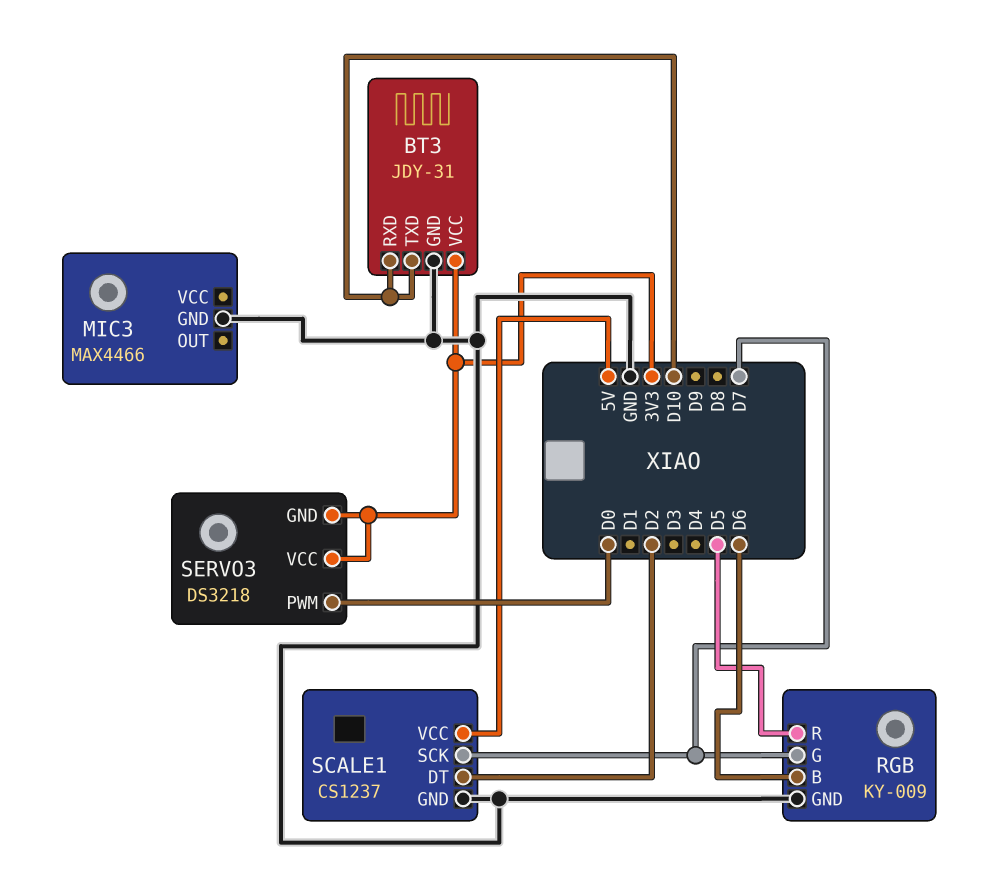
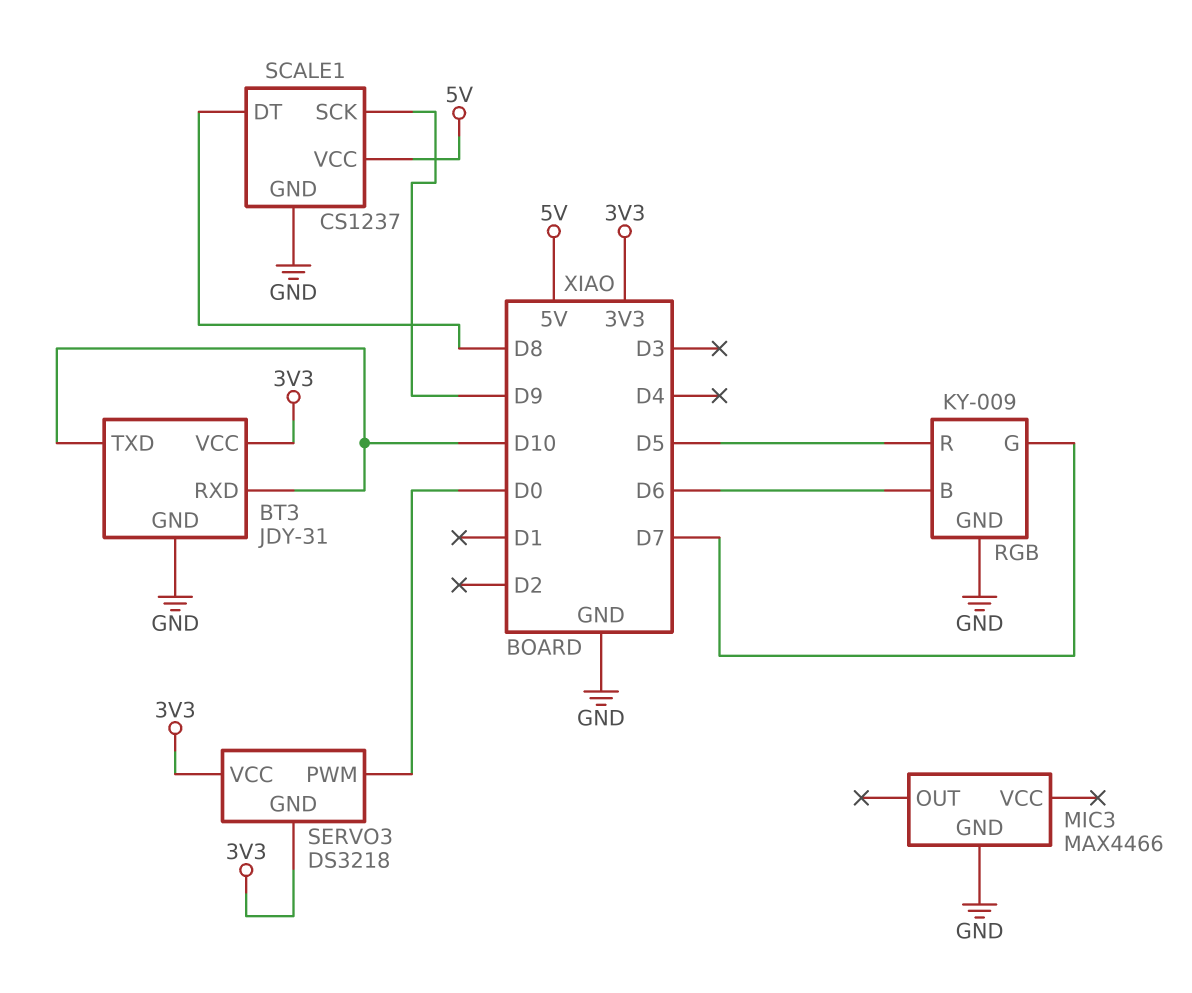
SCALE1 pin DT: D2 -> D8
SCALE1 pin SCK: D7 -> D9

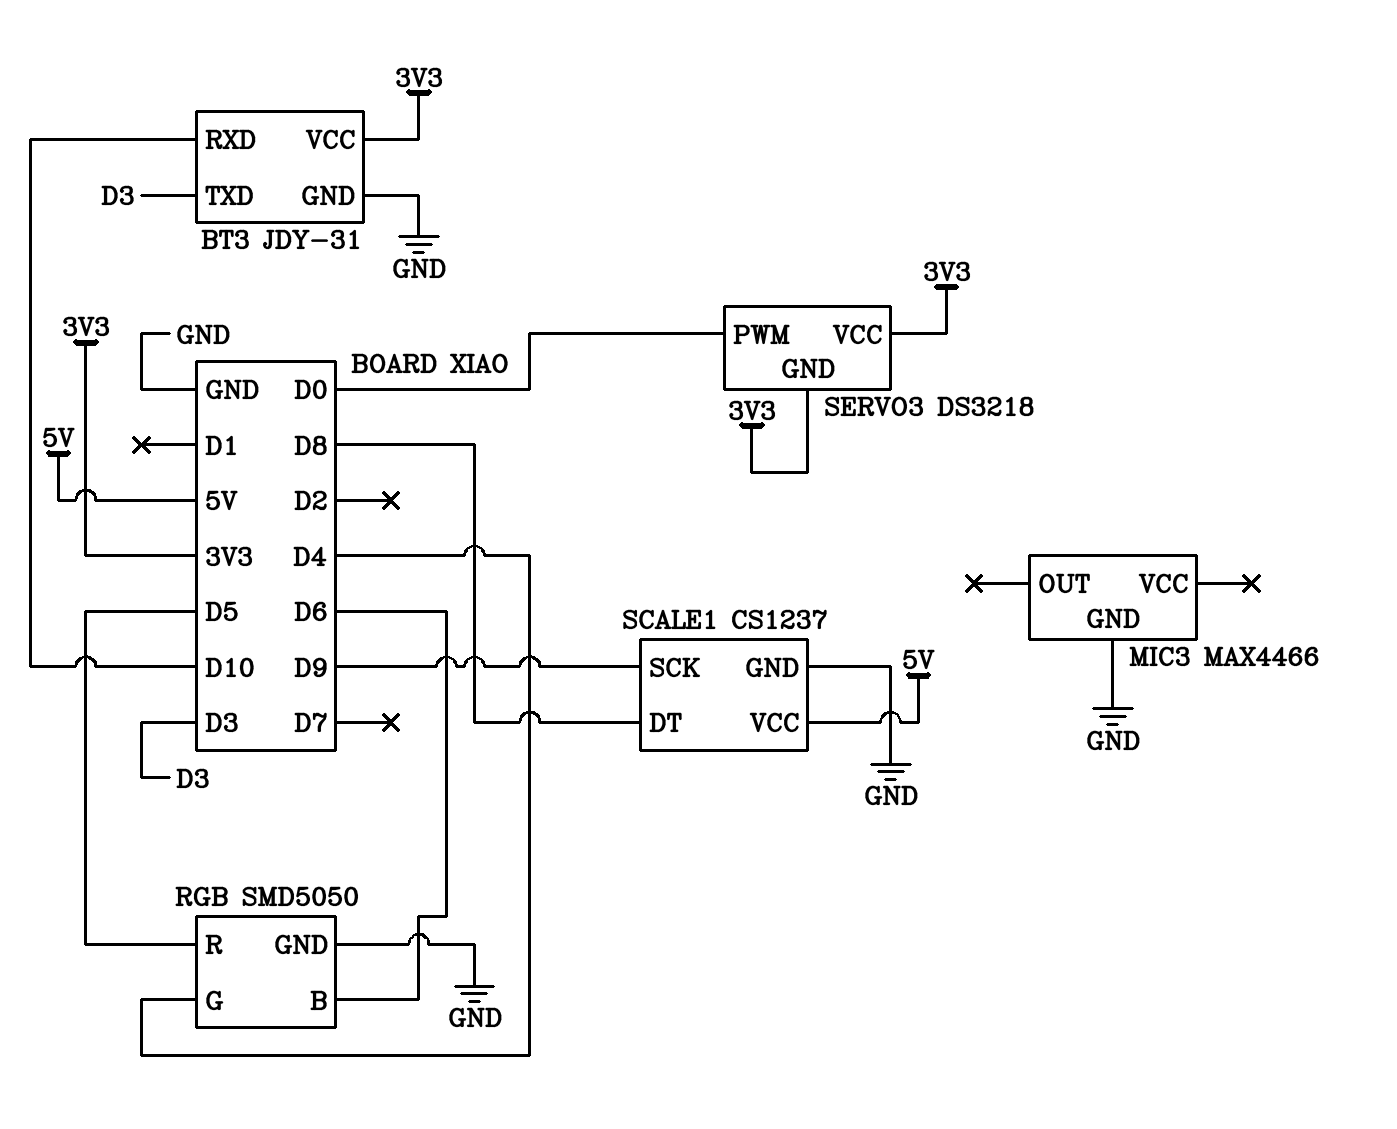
BT3 pin TXD: D10 -> D3
RGB: KY-009 -> SMD5050
RGB pin G: D7 -> D4

